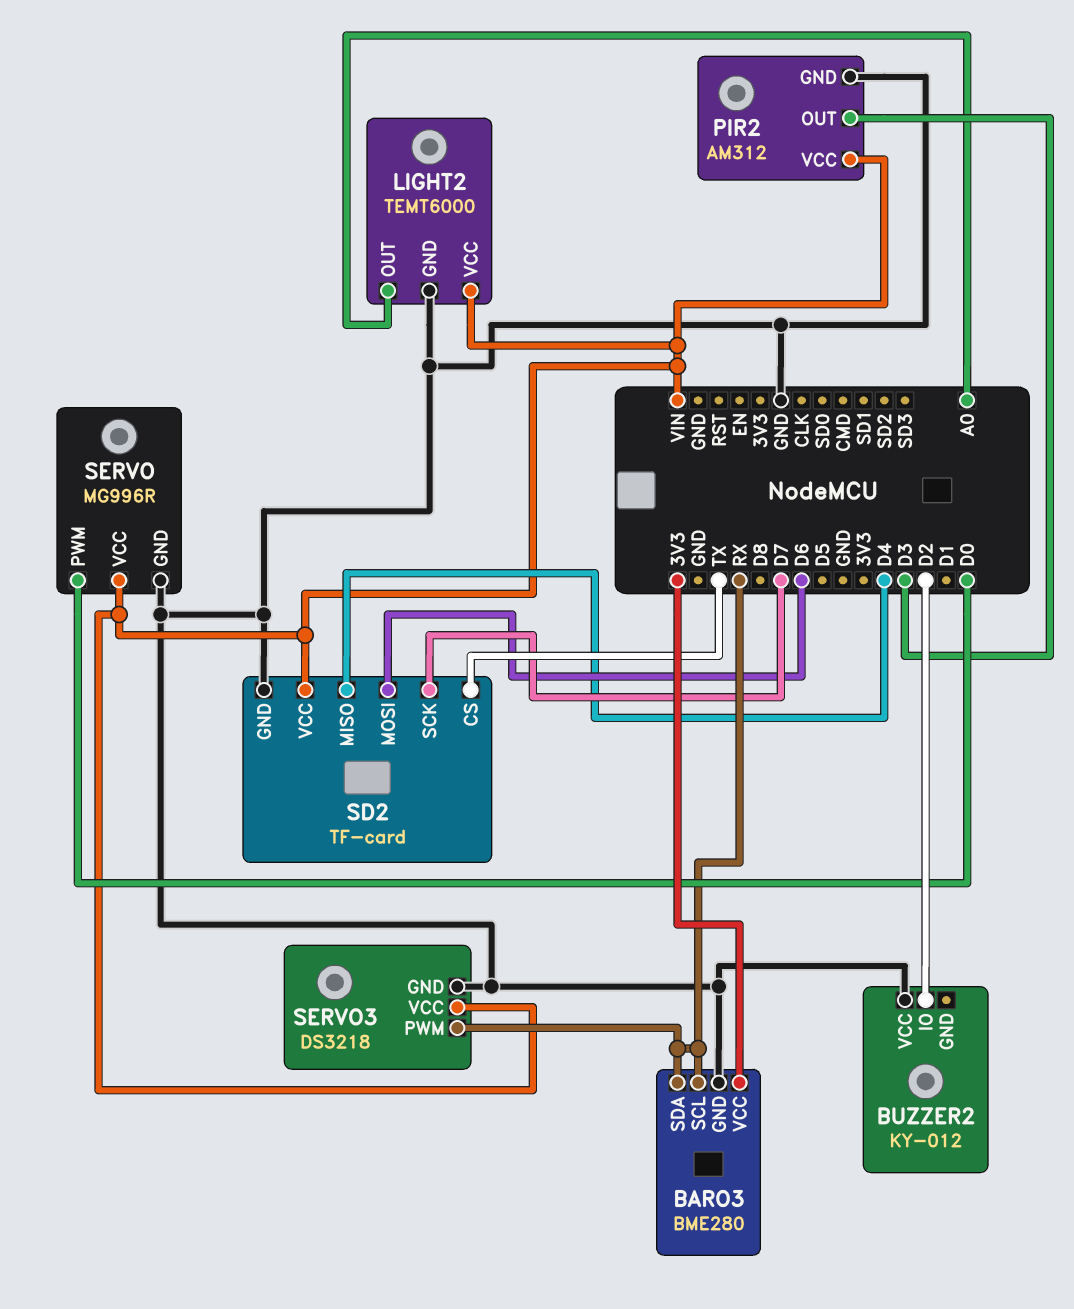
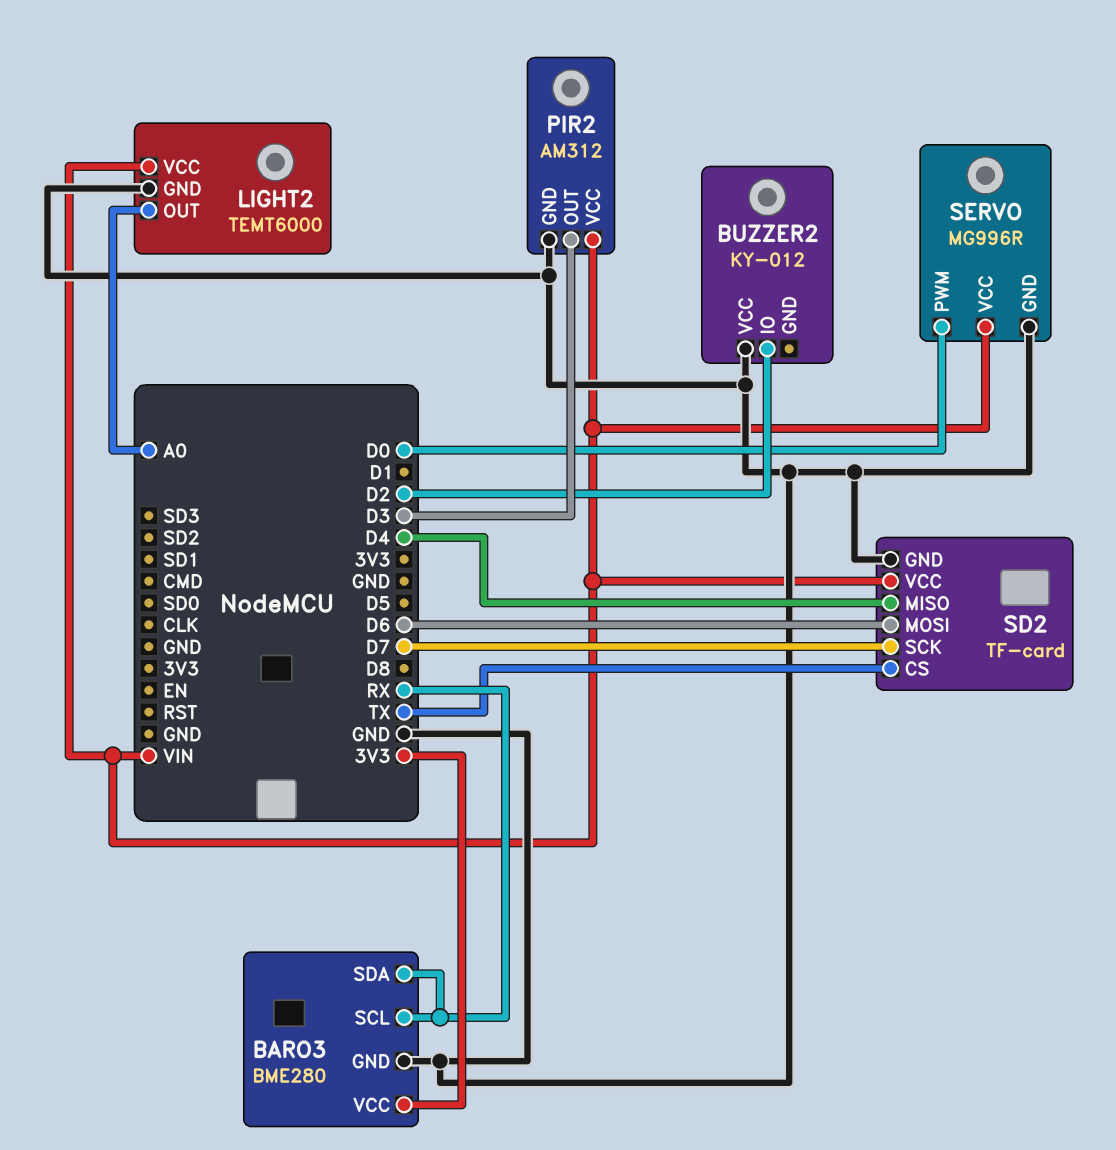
SERVO3: DS3218 -> none
SERVO3 pin GND: GND -> none
SERVO3 pin PWM: RX -> none
SERVO3 pin VCC: VIN -> none

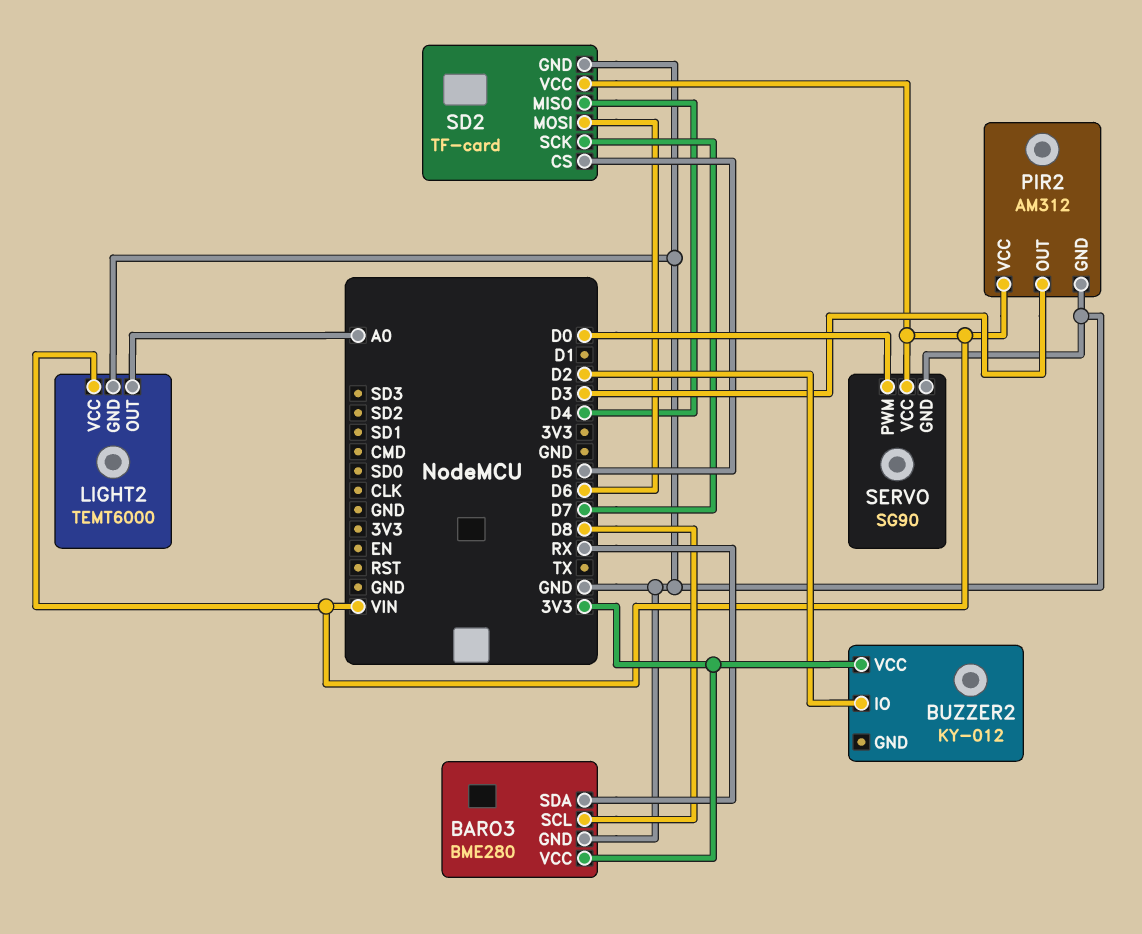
BARO3 pin SCL: RX -> D8
BUZZER2 pin VCC: GND -> 3V3
SD2 pin CS: TX -> D5
SERVO: MG996R -> SG90

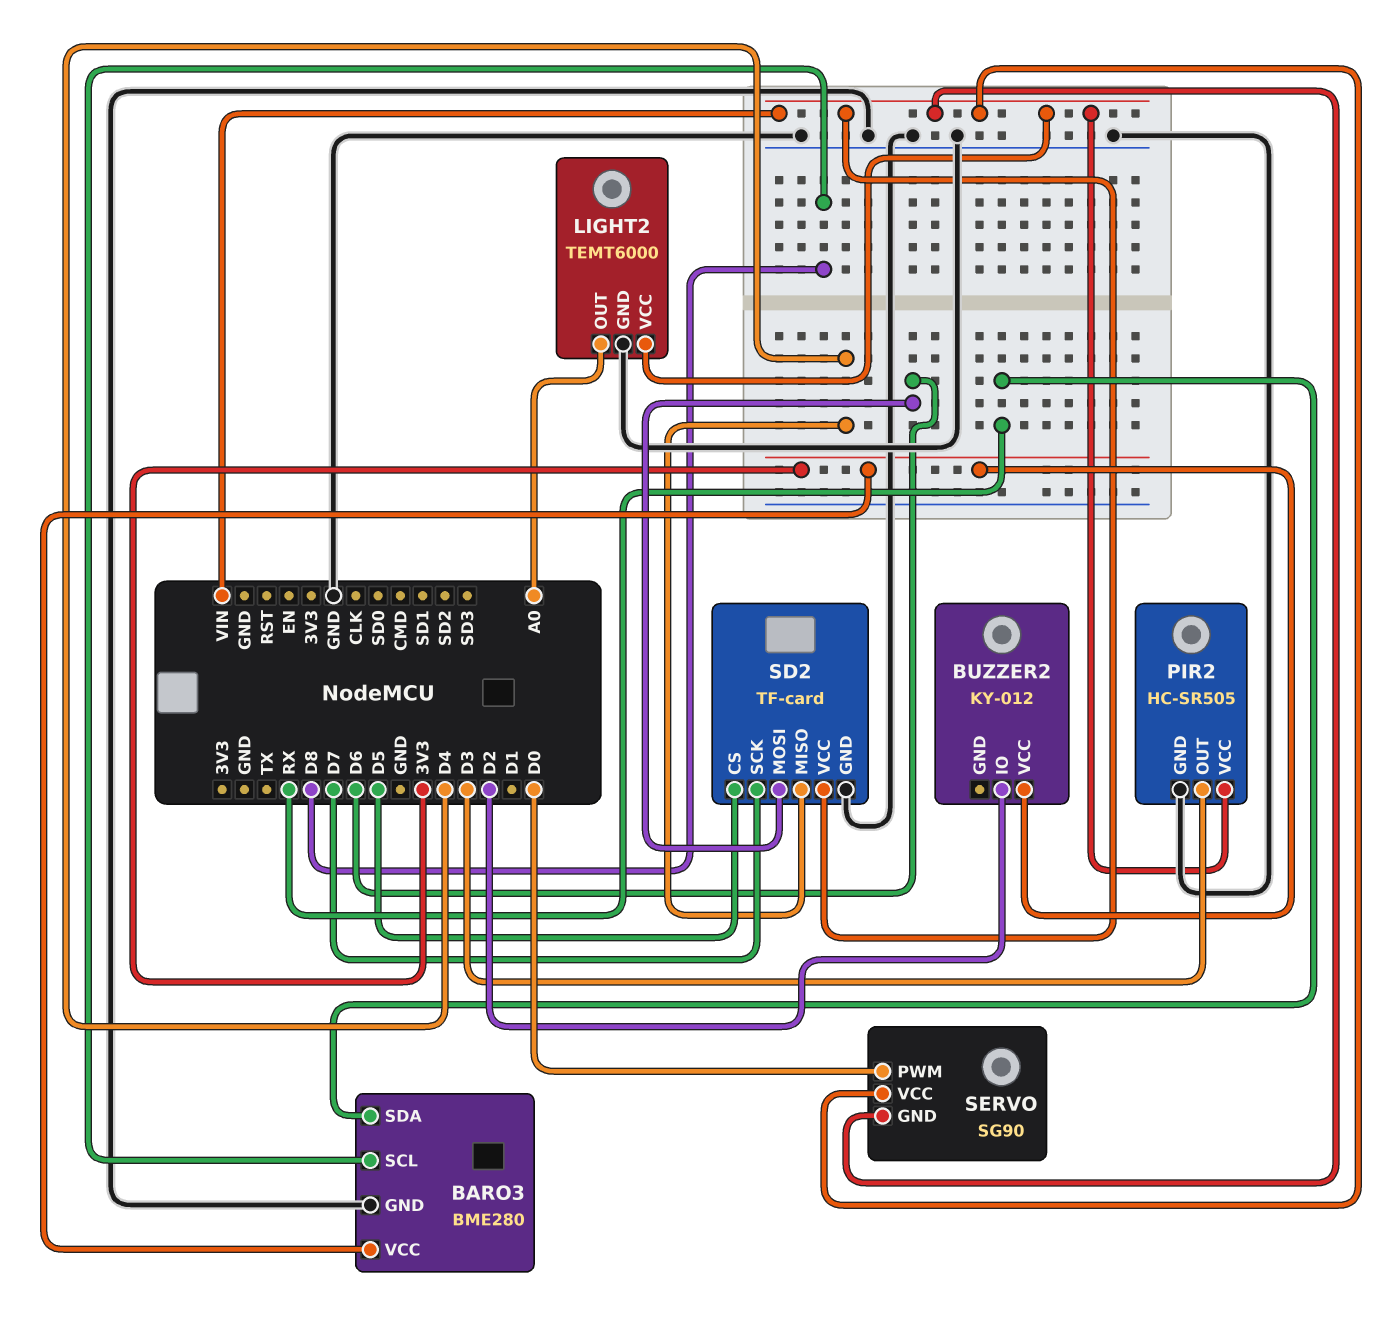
PIR2: AM312 -> HC-SR505
SERVO pin GND: GND -> VIN

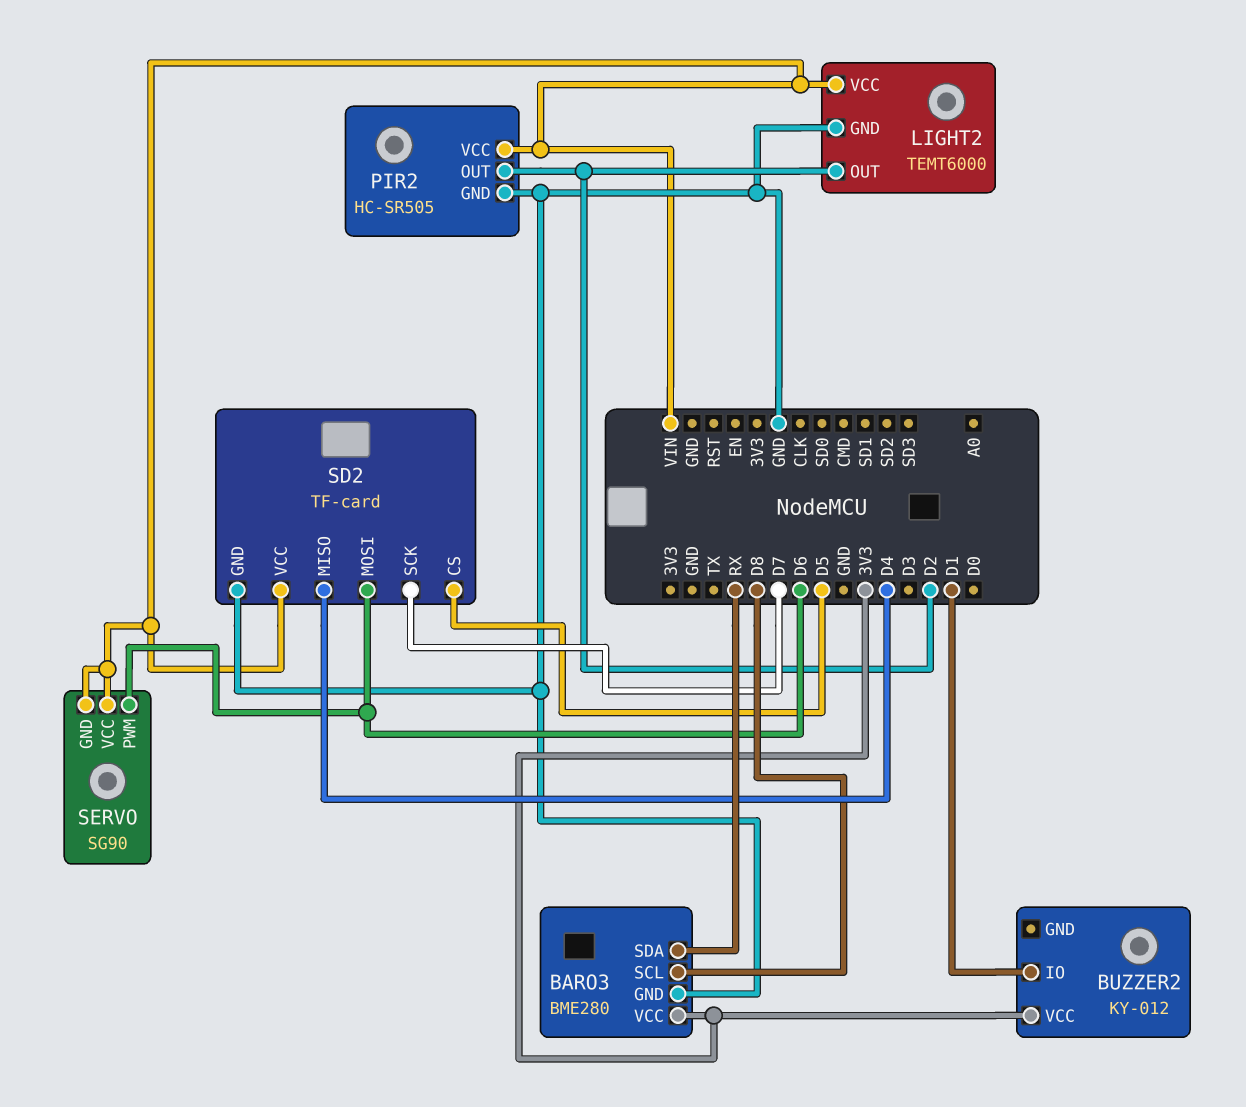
BUZZER2 pin IO: D2 -> D1
LIGHT2 pin OUT: A0 -> D2
PIR2 pin OUT: D3 -> D2
SERVO pin PWM: D0 -> D6

